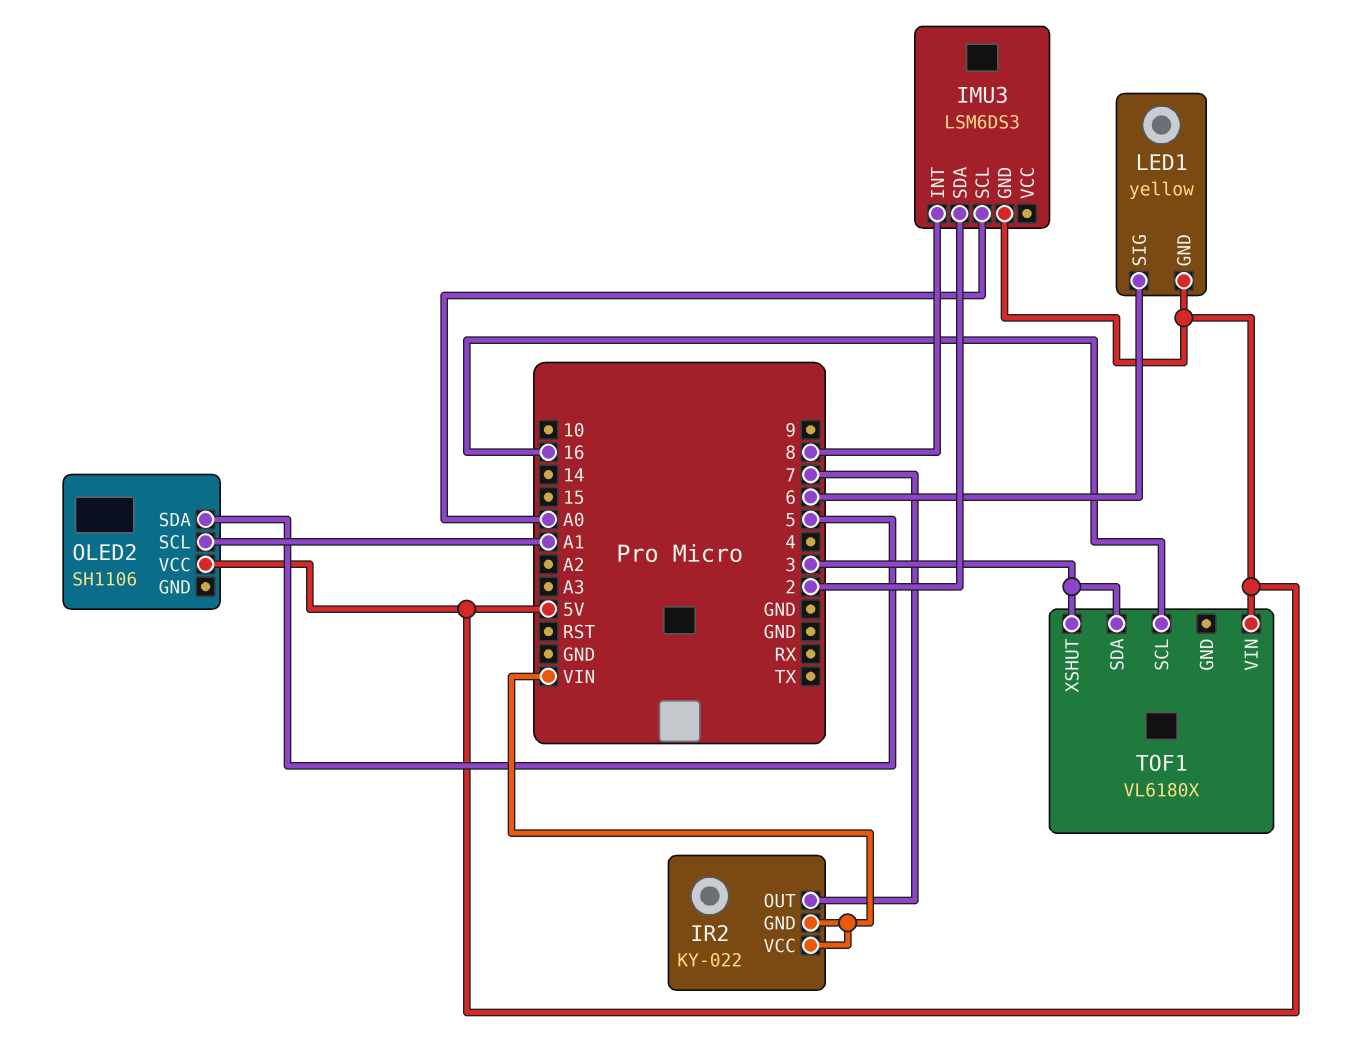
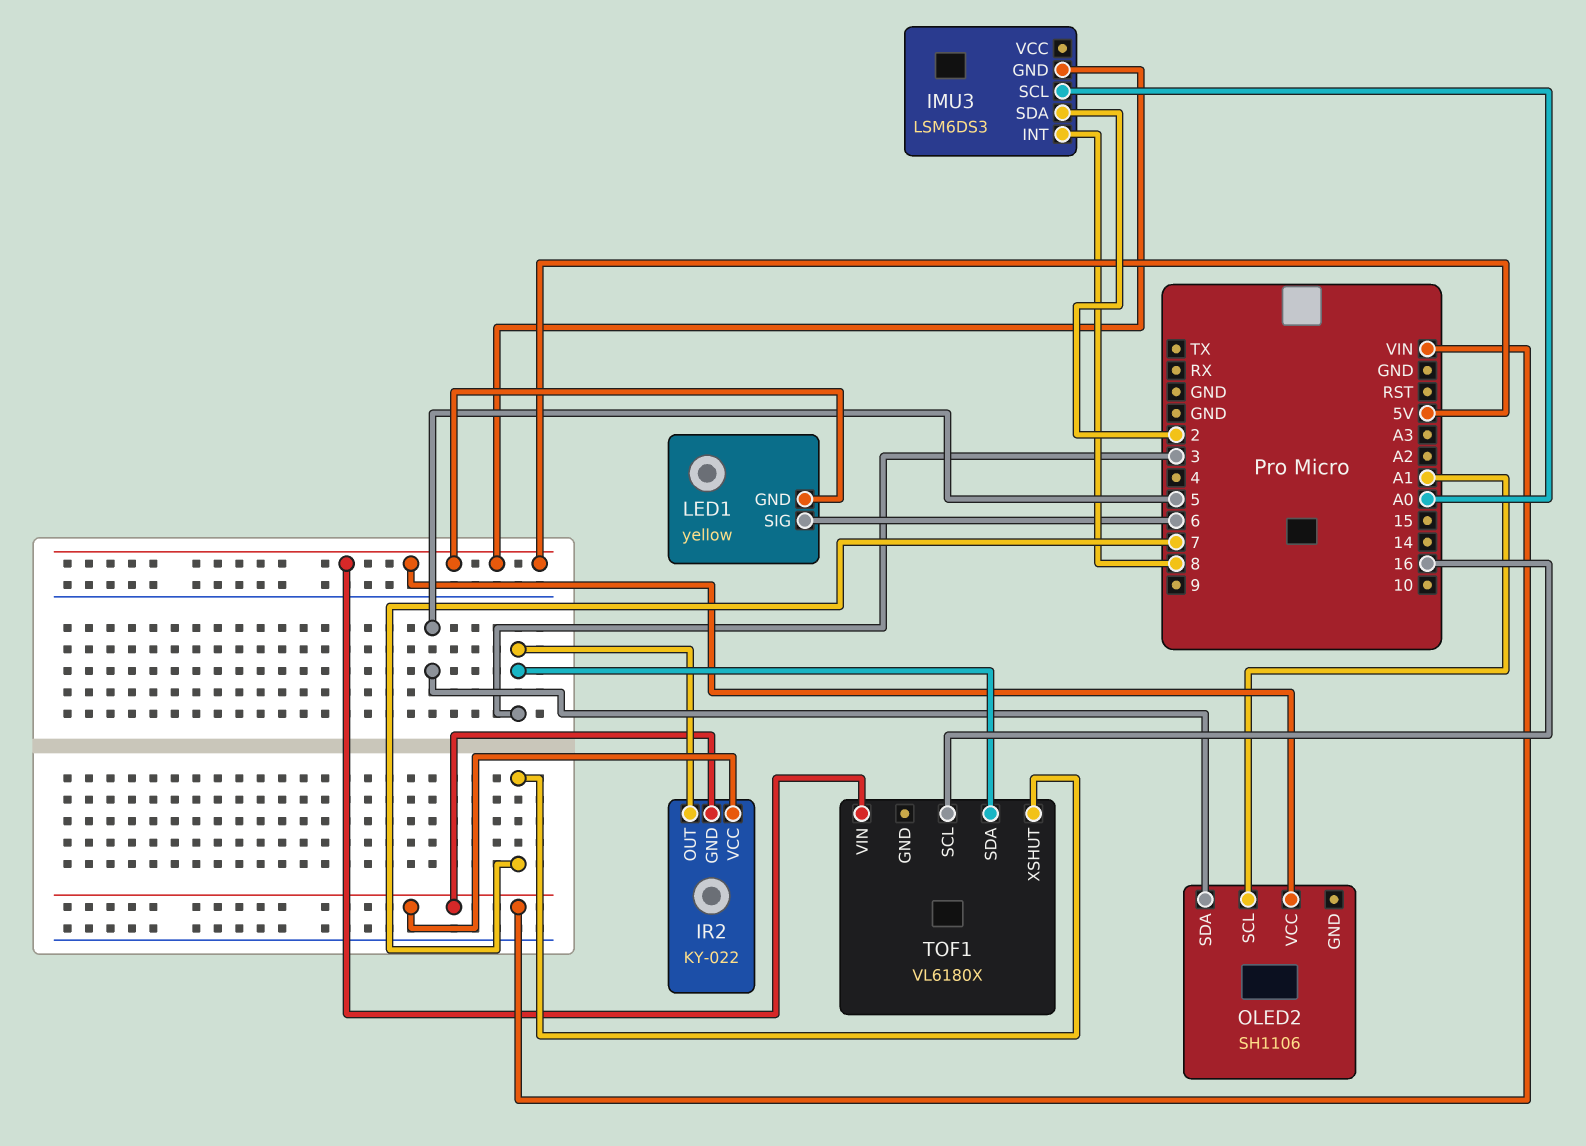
IR2 pin OUT: 7 -> 3
TOF1 pin XSHUT: 3 -> 7

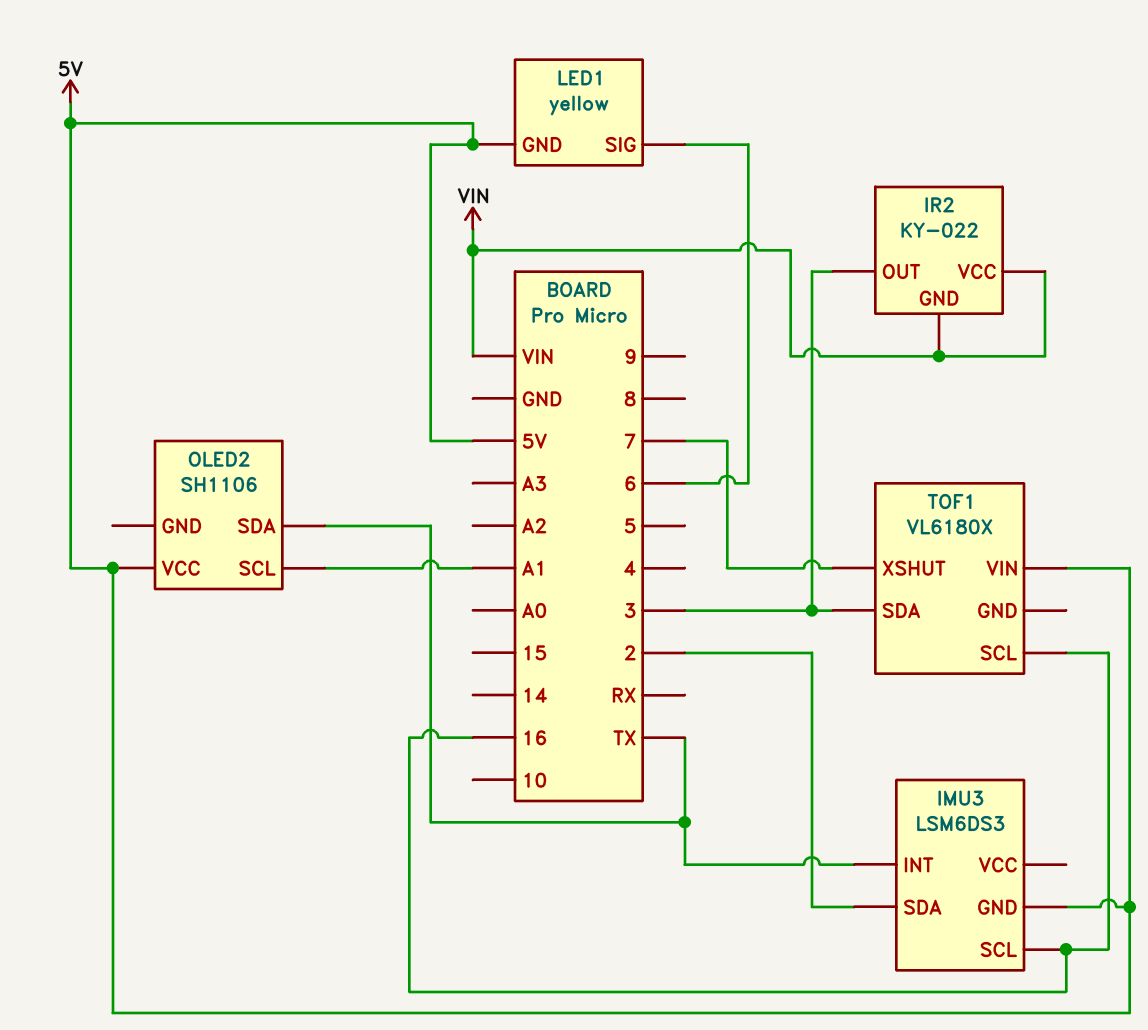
IMU3 pin INT: 8 -> TX
IMU3 pin SCL: A0 -> 16
OLED2 pin SDA: 5 -> TX

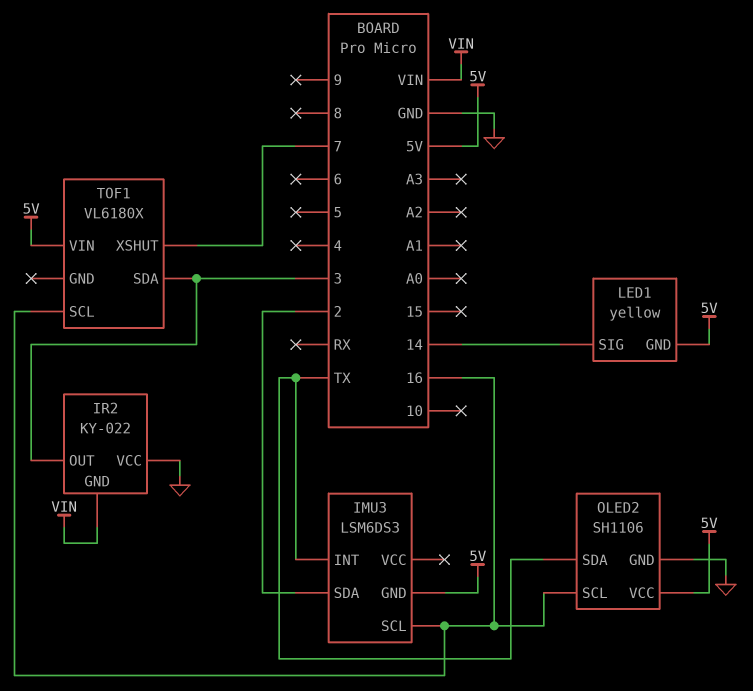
IR2 pin VCC: VIN -> GND
LED1 pin SIG: 6 -> 14
OLED2 pin GND: none -> GND
OLED2 pin SCL: A1 -> 16

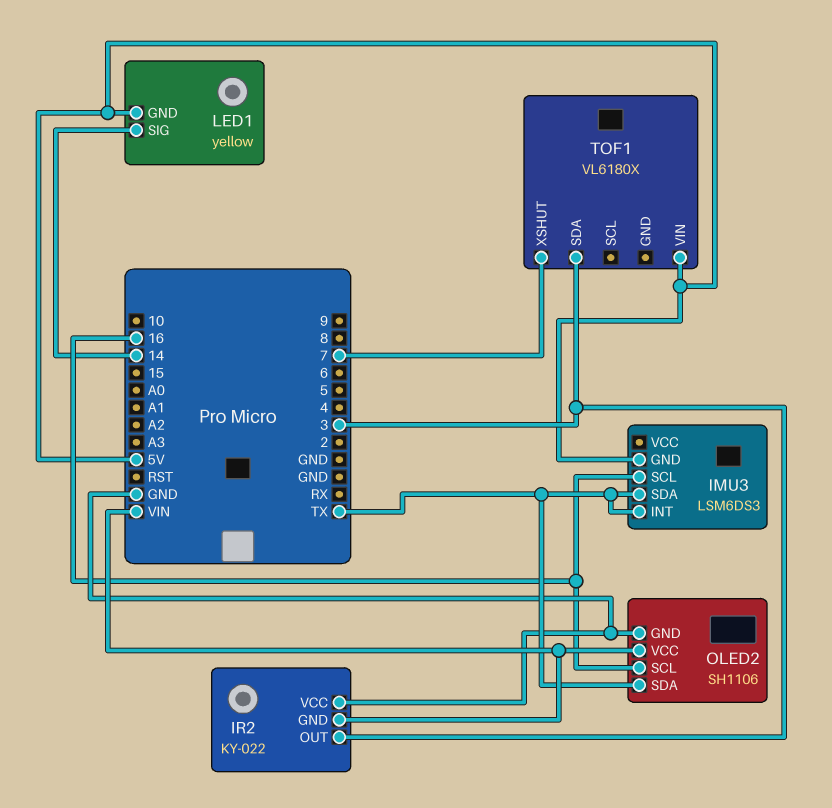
IMU3 pin SDA: 2 -> TX
OLED2 pin VCC: 5V -> VIN
TOF1 pin SCL: 16 -> none

